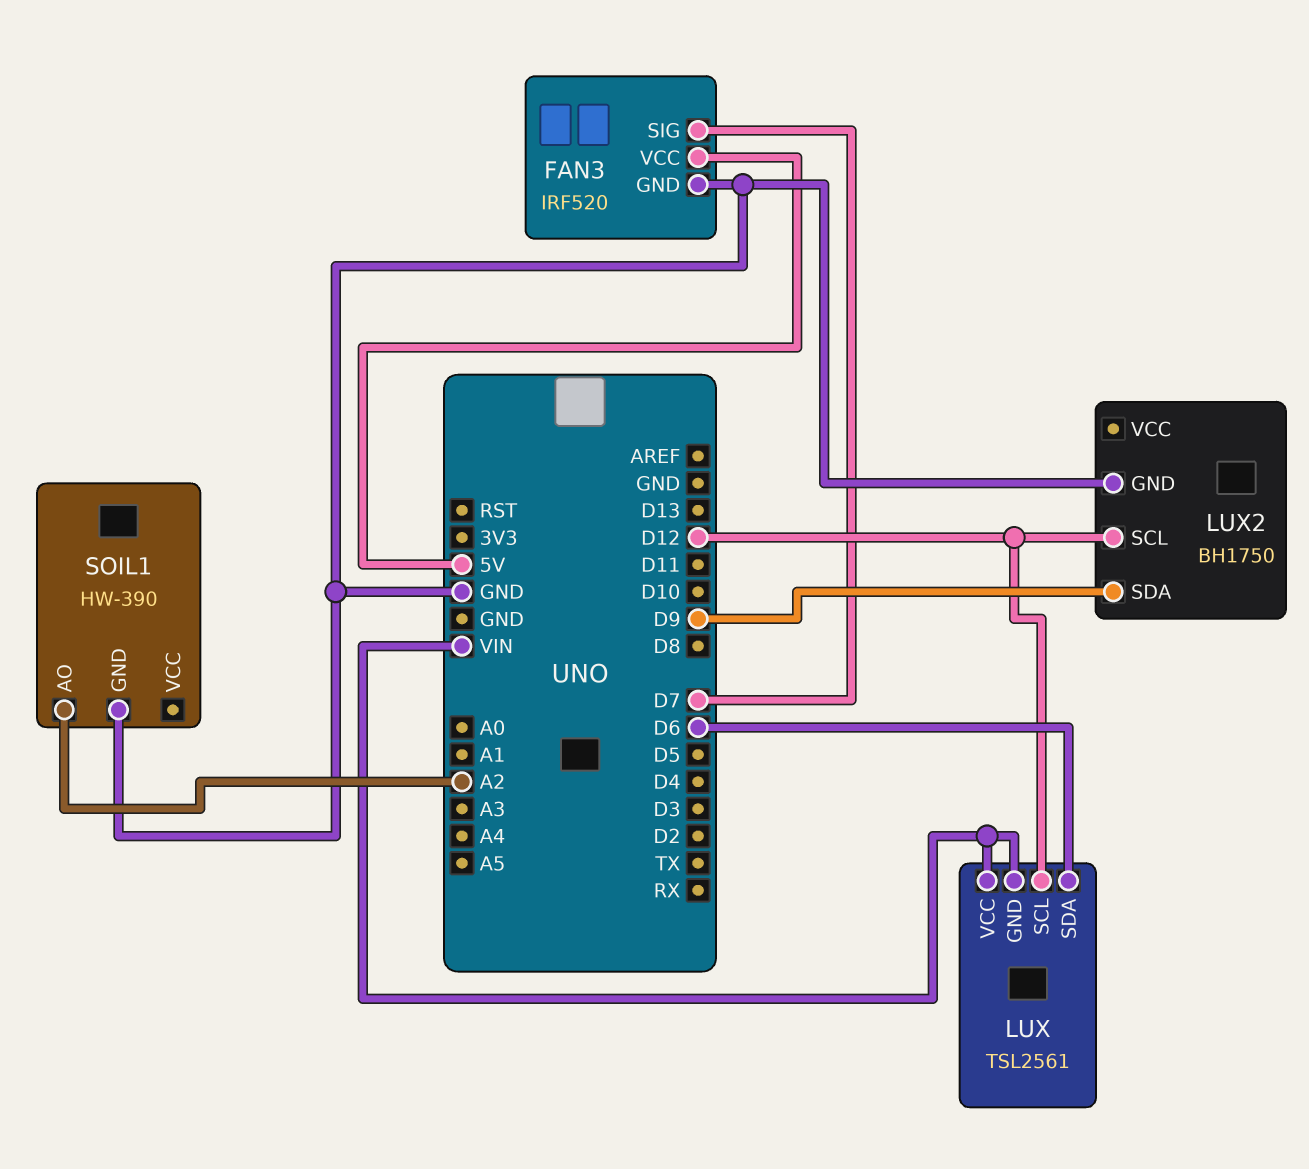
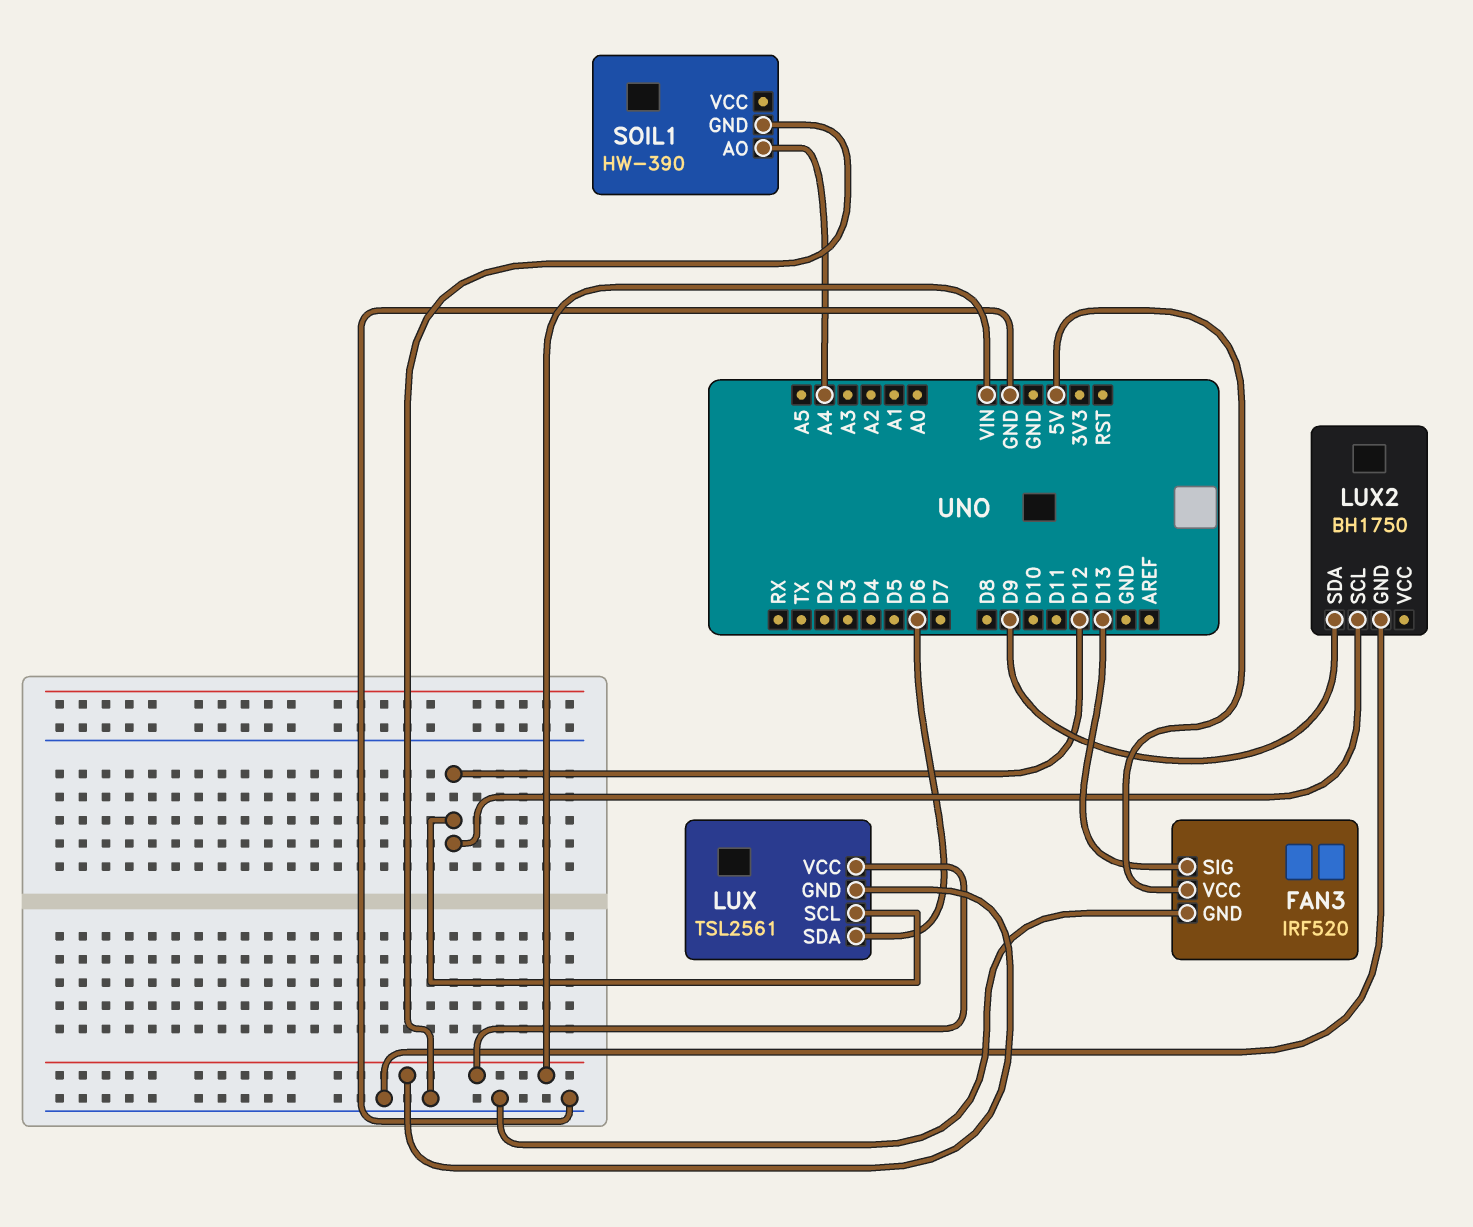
FAN3 pin SIG: D7 -> D13
SOIL1 pin AO: A2 -> A4

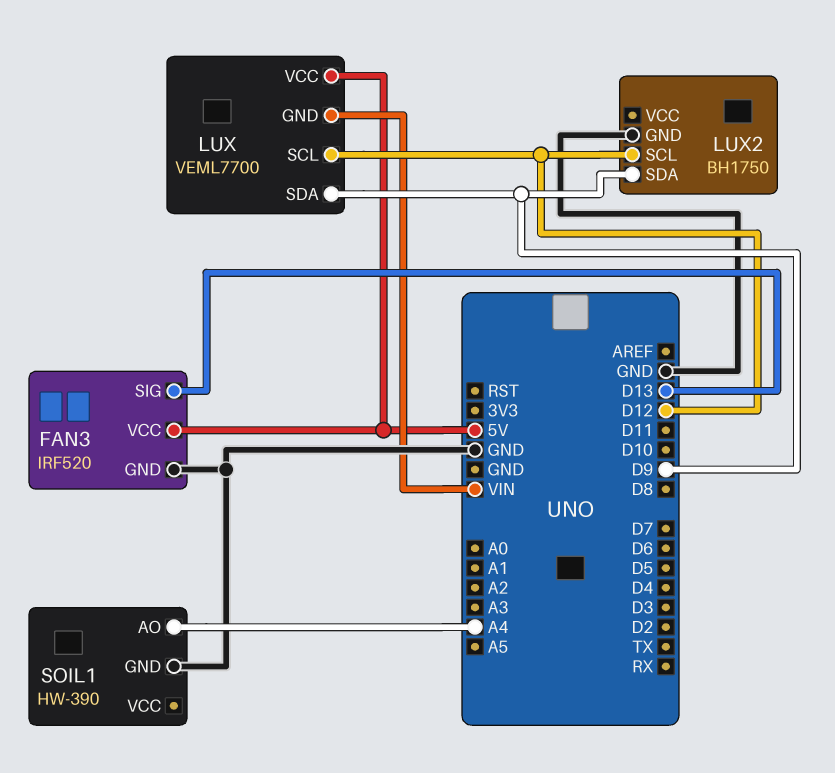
LUX: TSL2561 -> VEML7700
LUX pin SDA: D6 -> D9
LUX pin VCC: VIN -> 5V

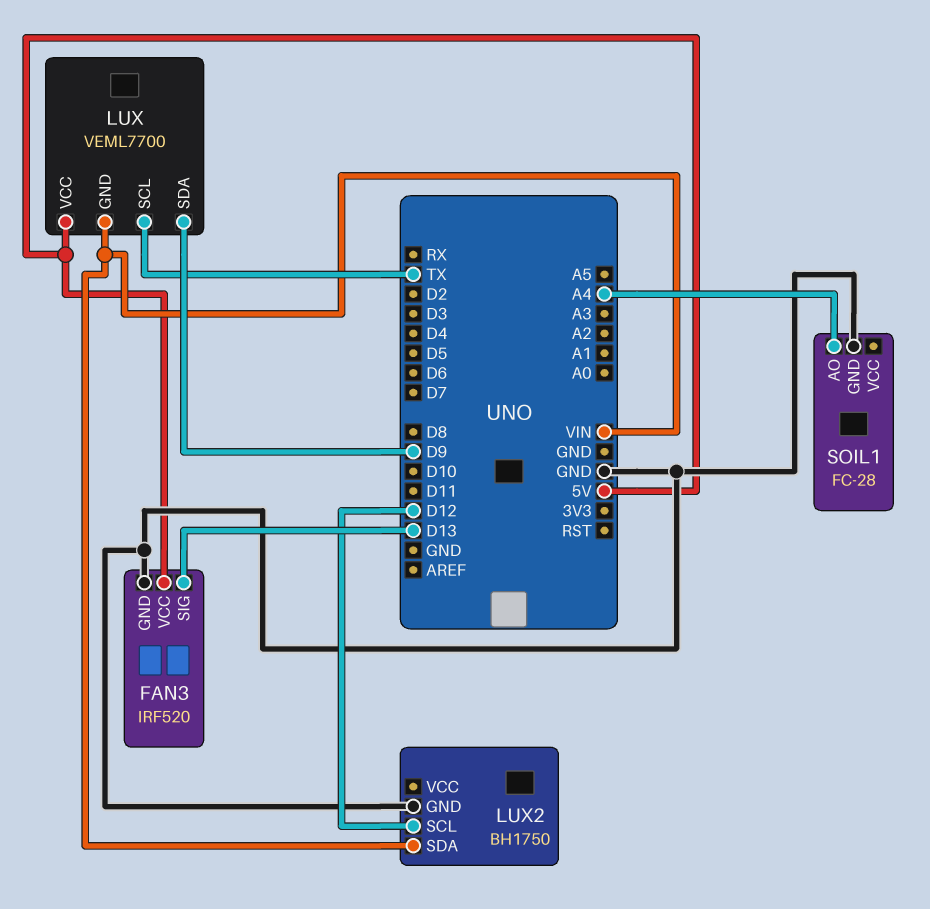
LUX pin SCL: D12 -> TX
LUX2 pin SDA: D9 -> VIN
SOIL1: HW-390 -> FC-28

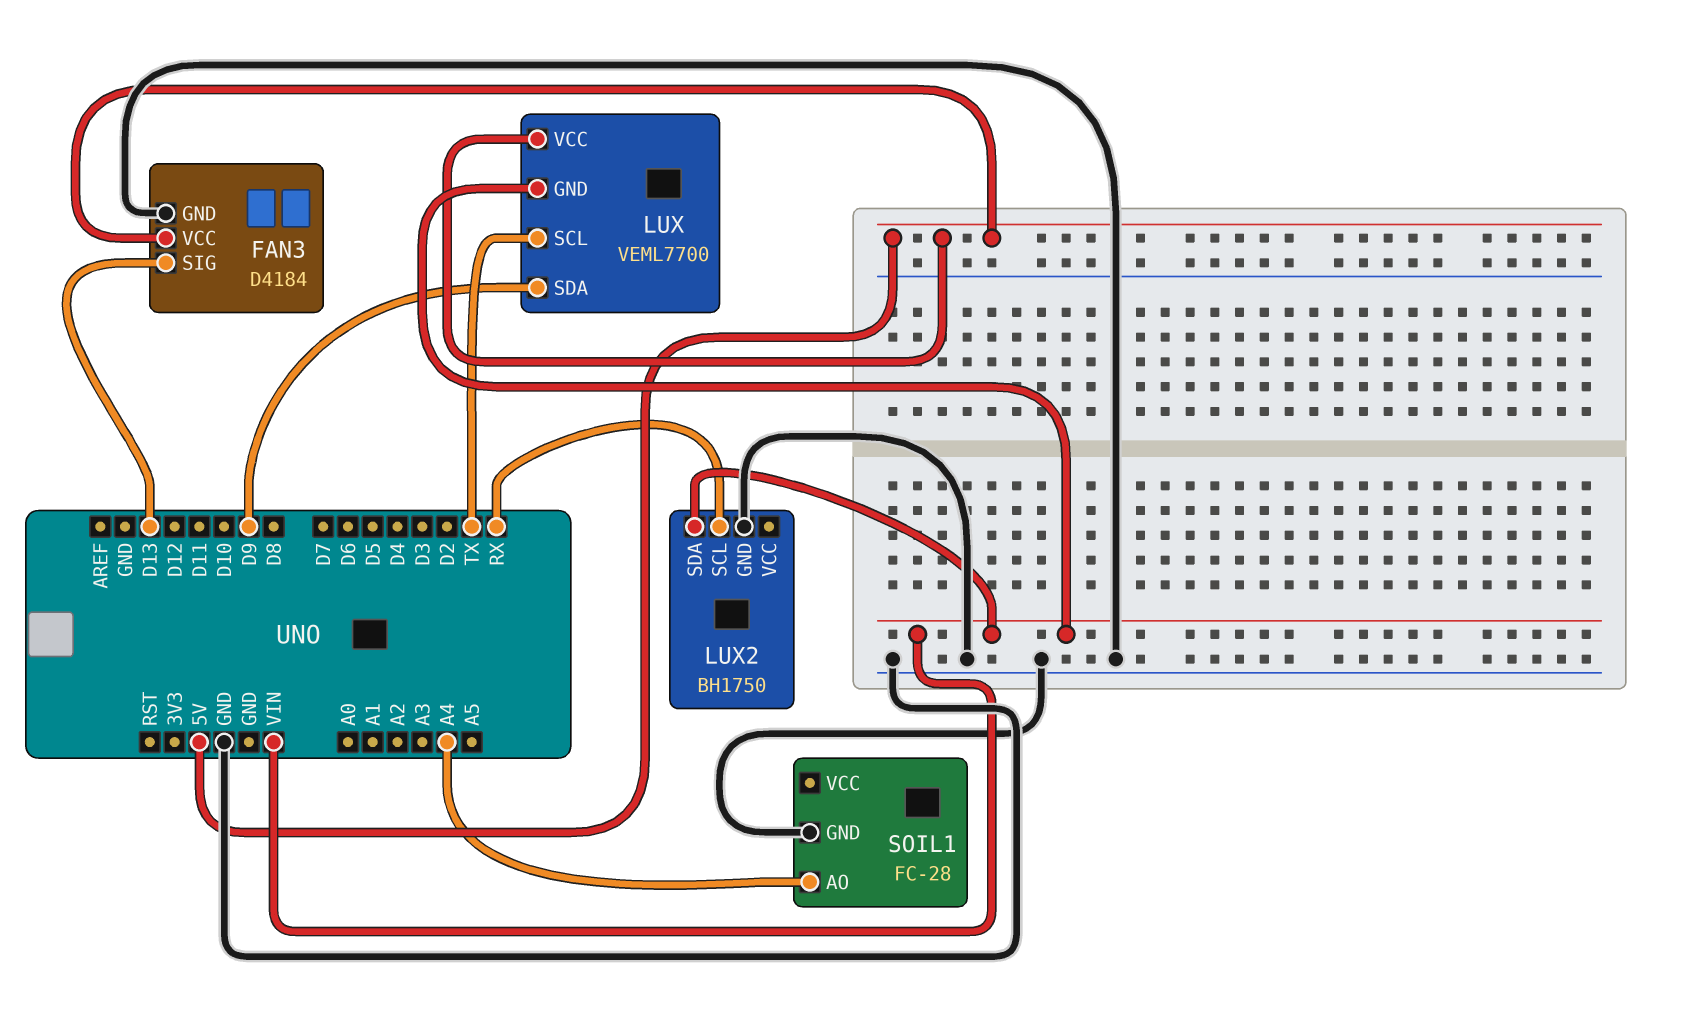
FAN3: IRF520 -> D4184
LUX2 pin SCL: D12 -> RX

